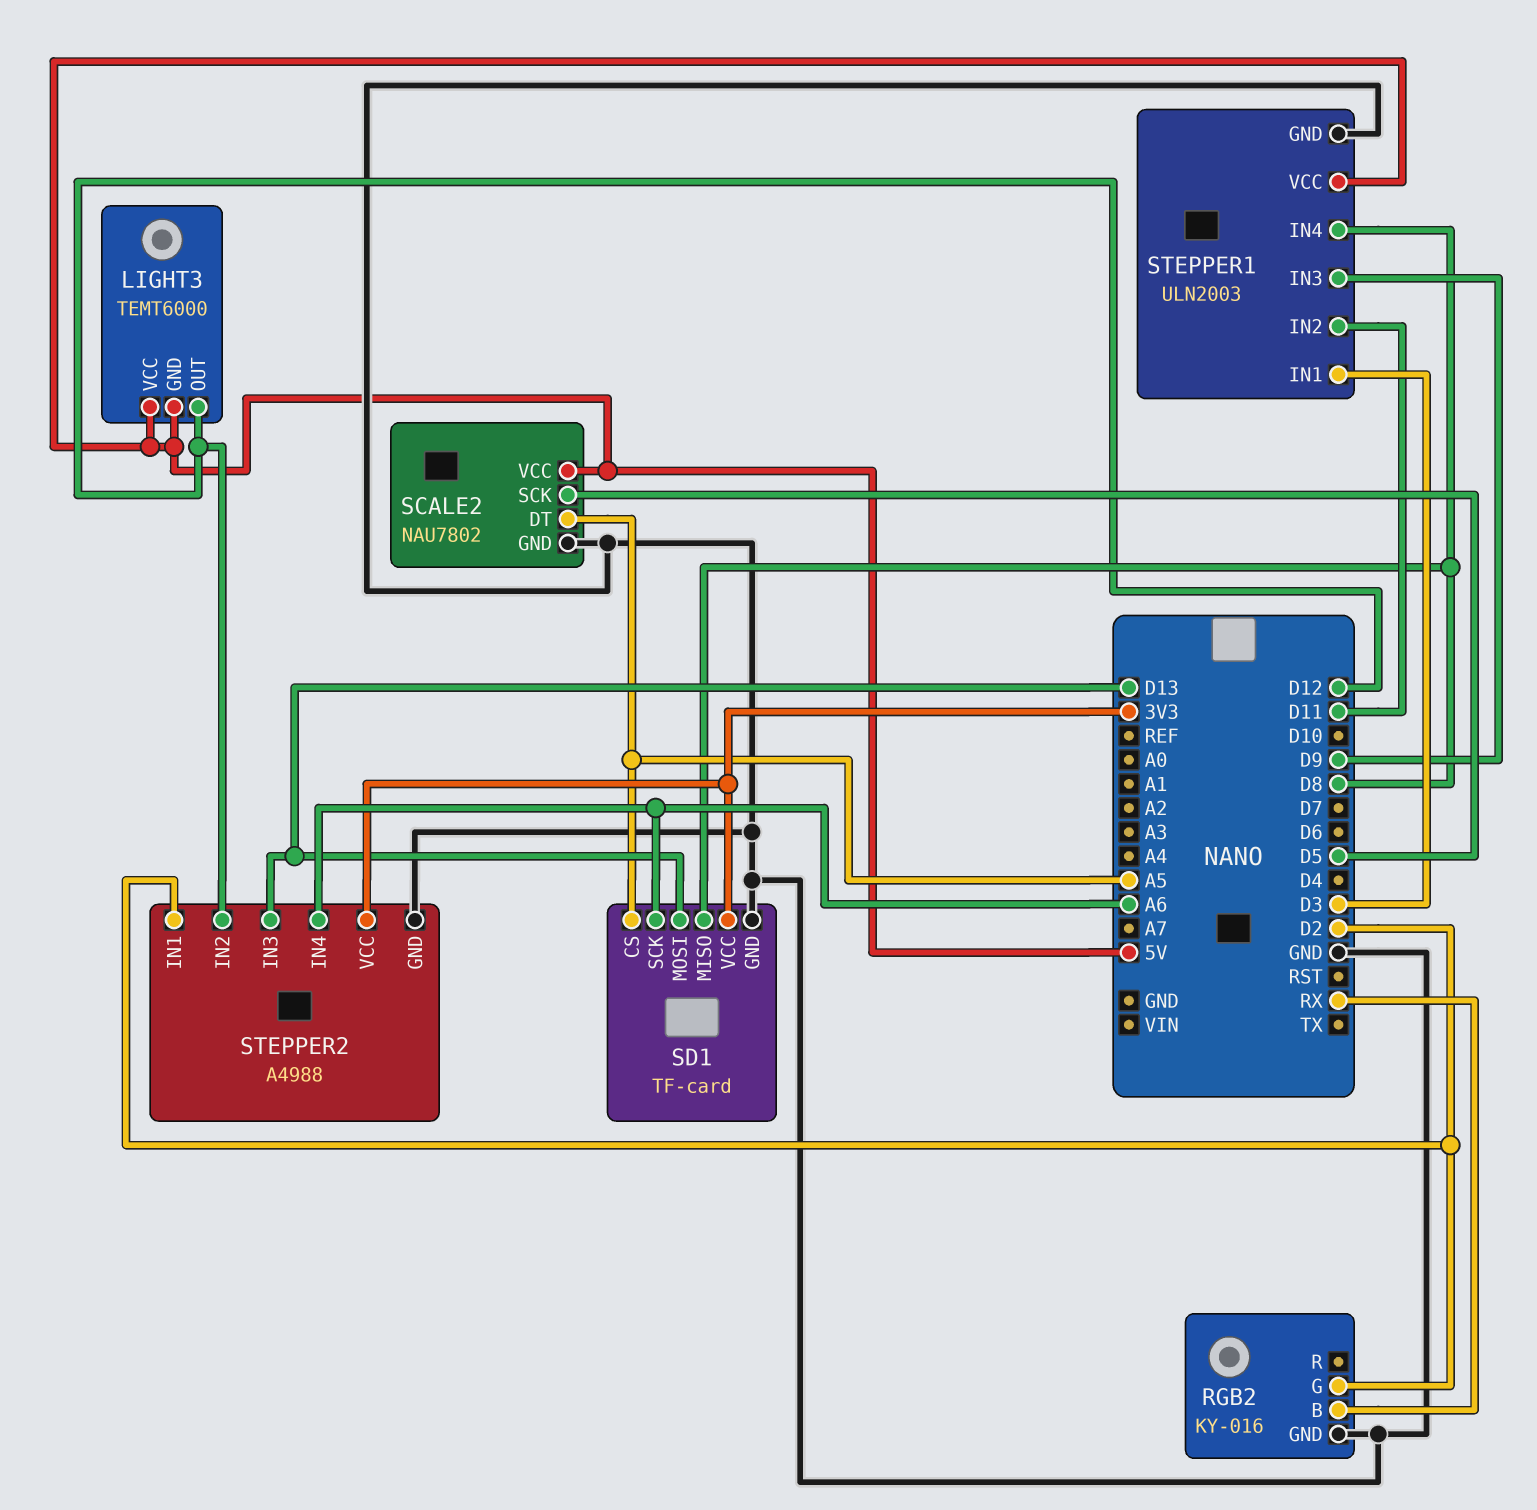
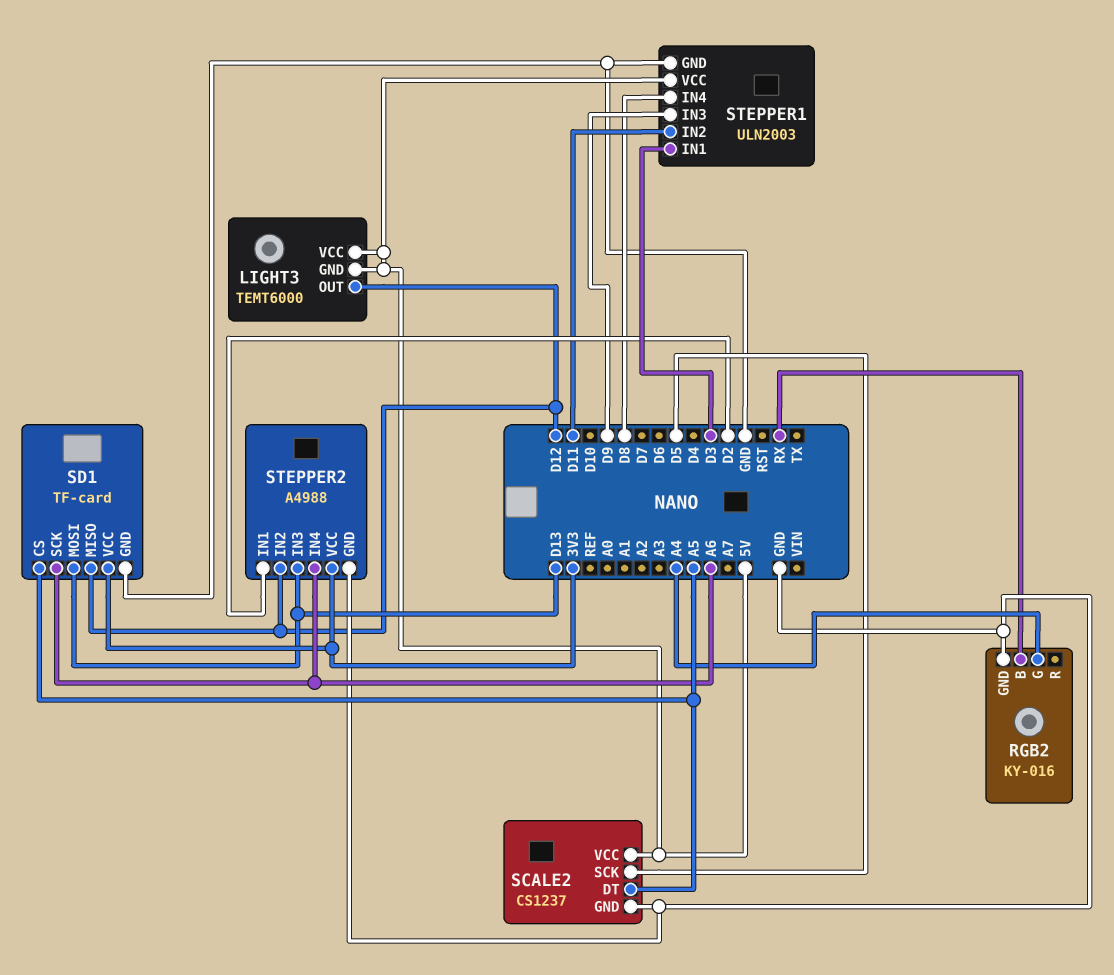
RGB2 pin G: D2 -> A4
SCALE2: NAU7802 -> CS1237
SD1 pin MISO: D8 -> D12

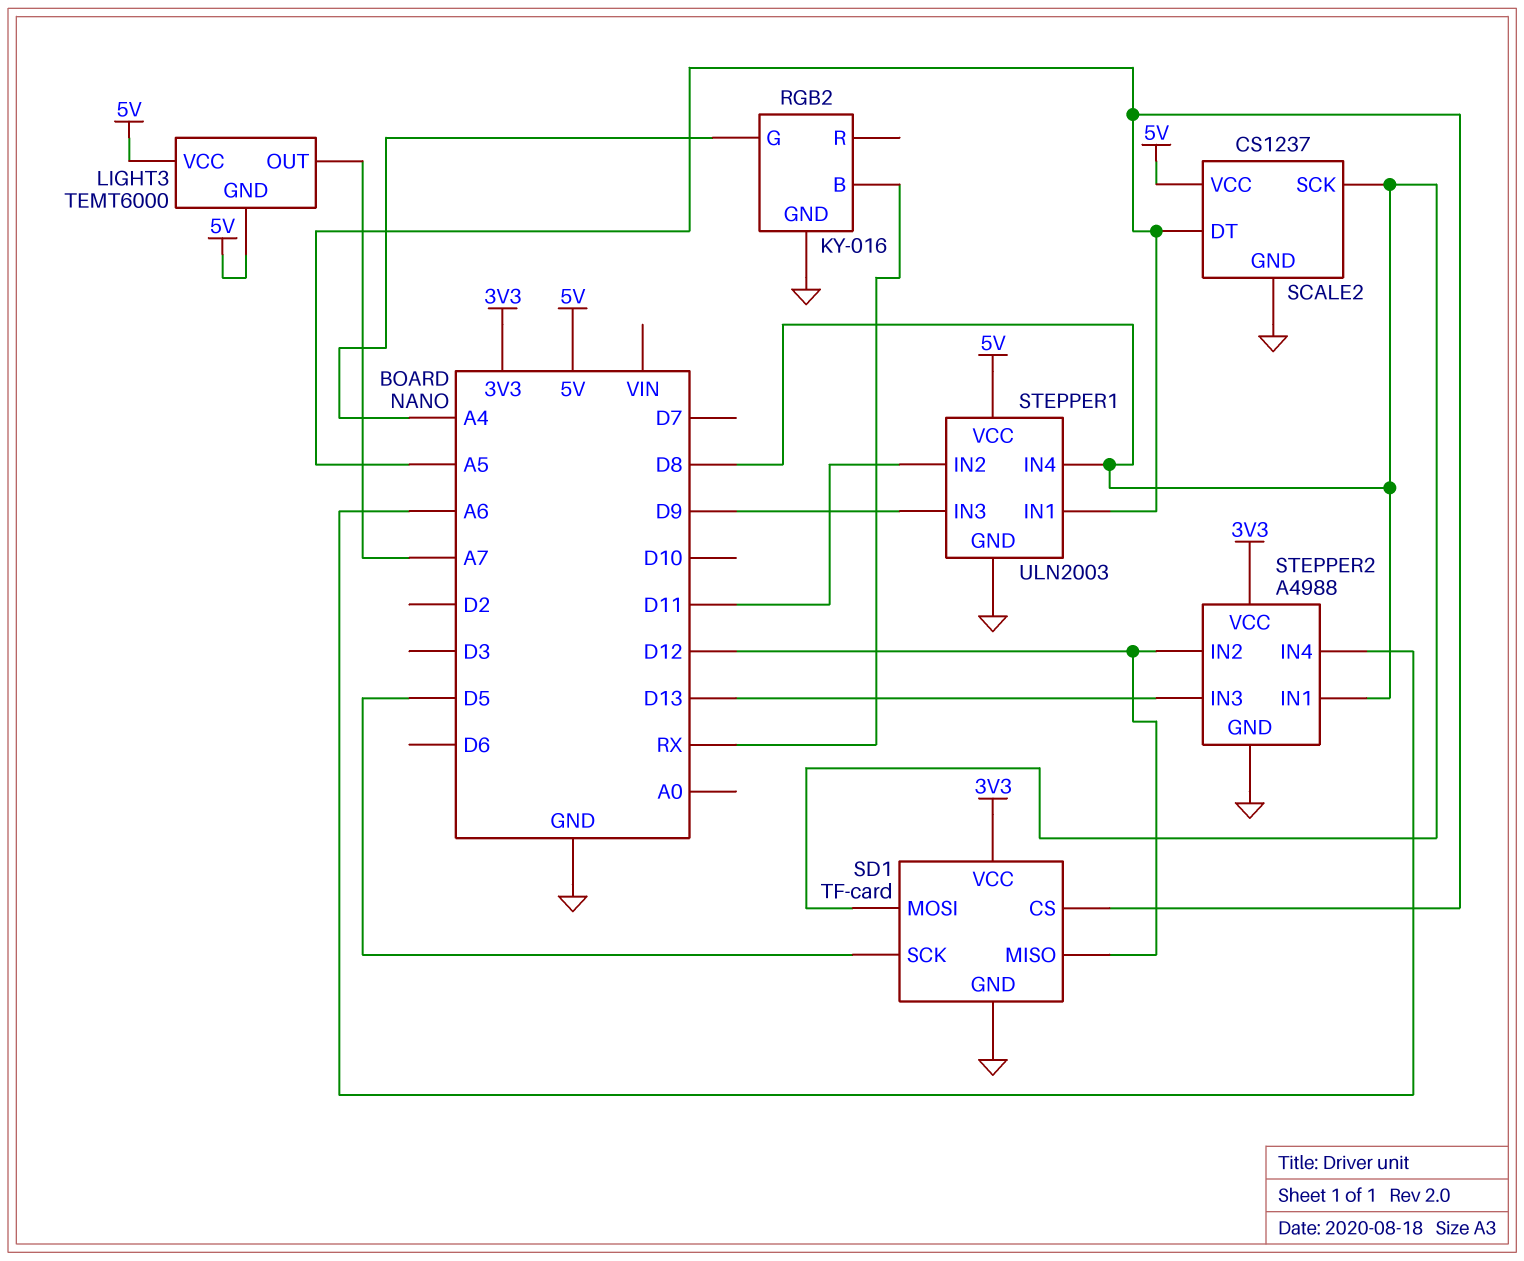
LIGHT3 pin OUT: D12 -> A7
SCALE2 pin SCK: D5 -> D8
SD1 pin MOSI: D13 -> D8
SD1 pin SCK: A6 -> D5
STEPPER1 pin IN1: D3 -> A5
STEPPER2 pin IN1: D2 -> D8

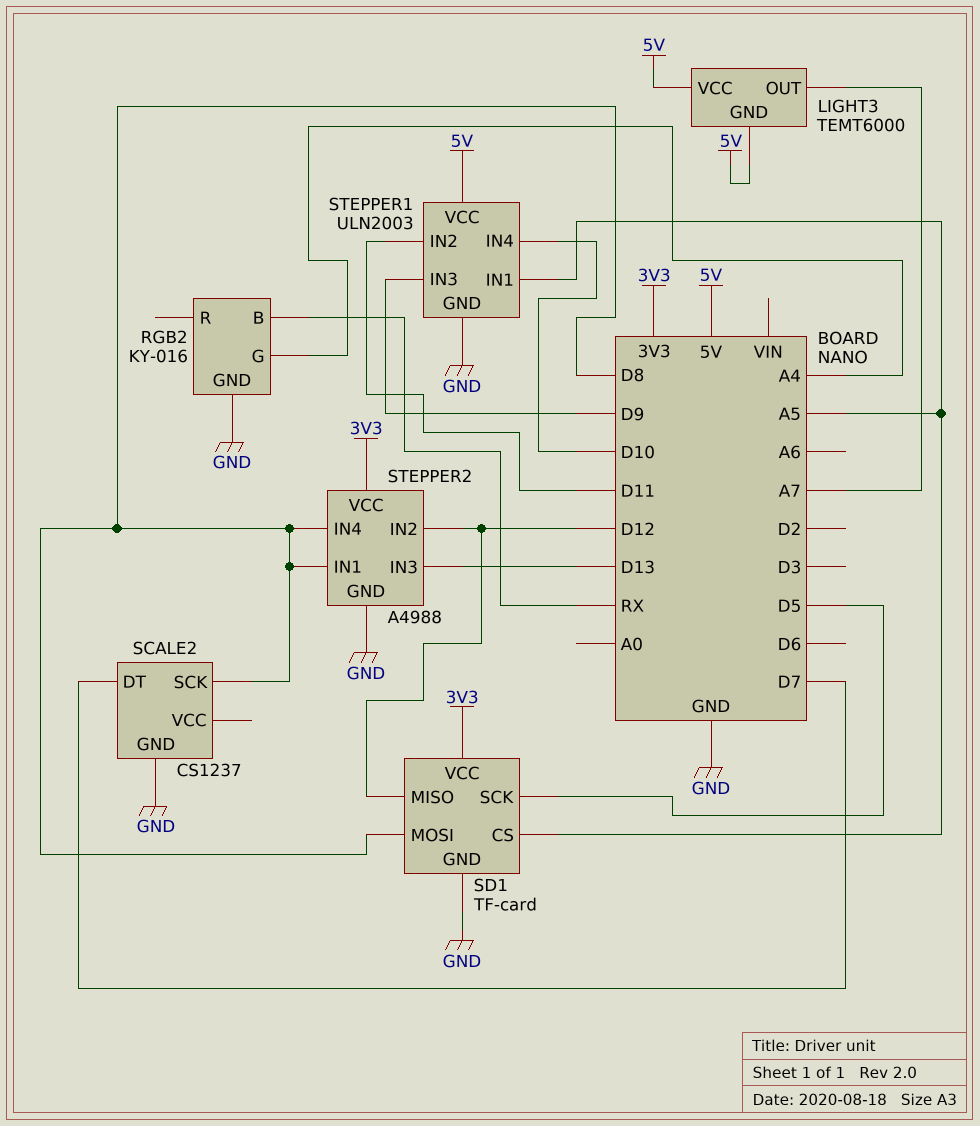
SCALE2 pin DT: A5 -> D7
SCALE2 pin VCC: 5V -> none
STEPPER1 pin IN4: D8 -> D10
STEPPER2 pin IN4: A6 -> D8

